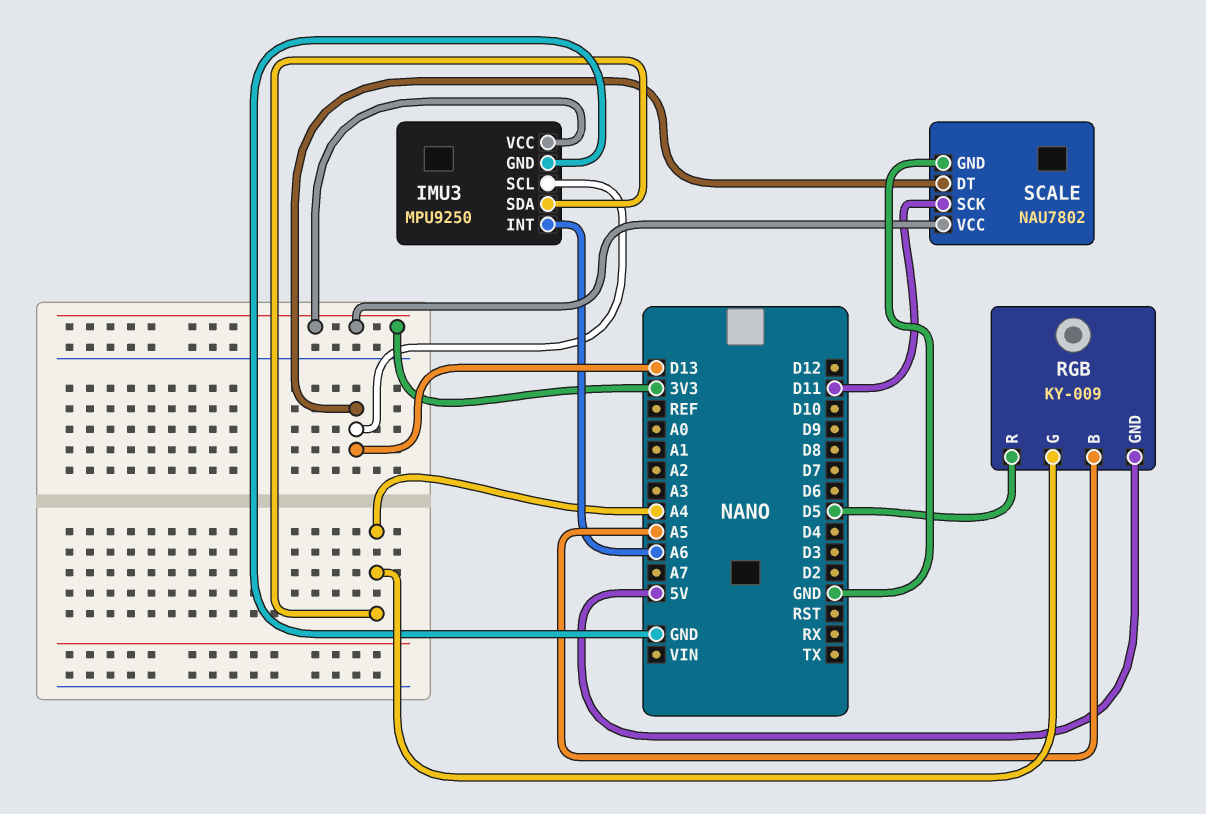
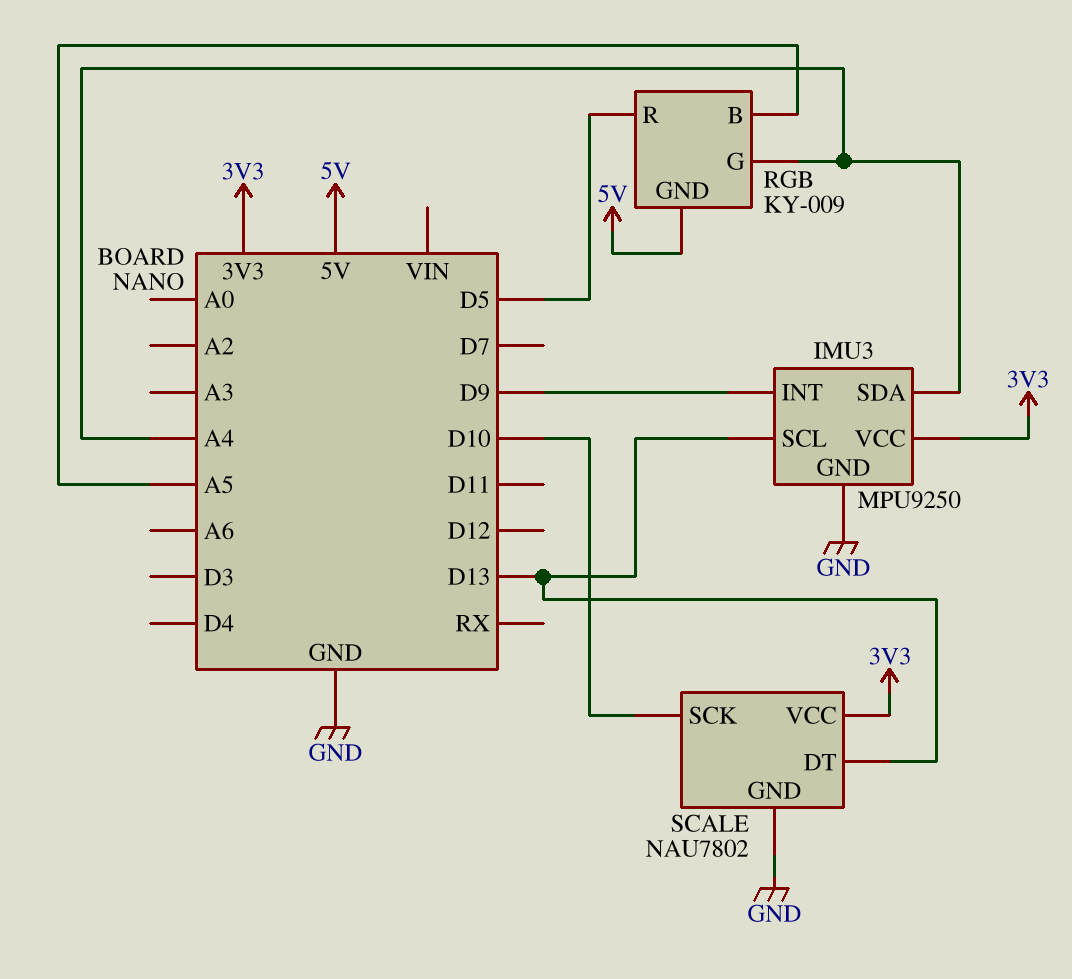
IMU3 pin INT: A6 -> D9
SCALE pin SCK: D11 -> D10

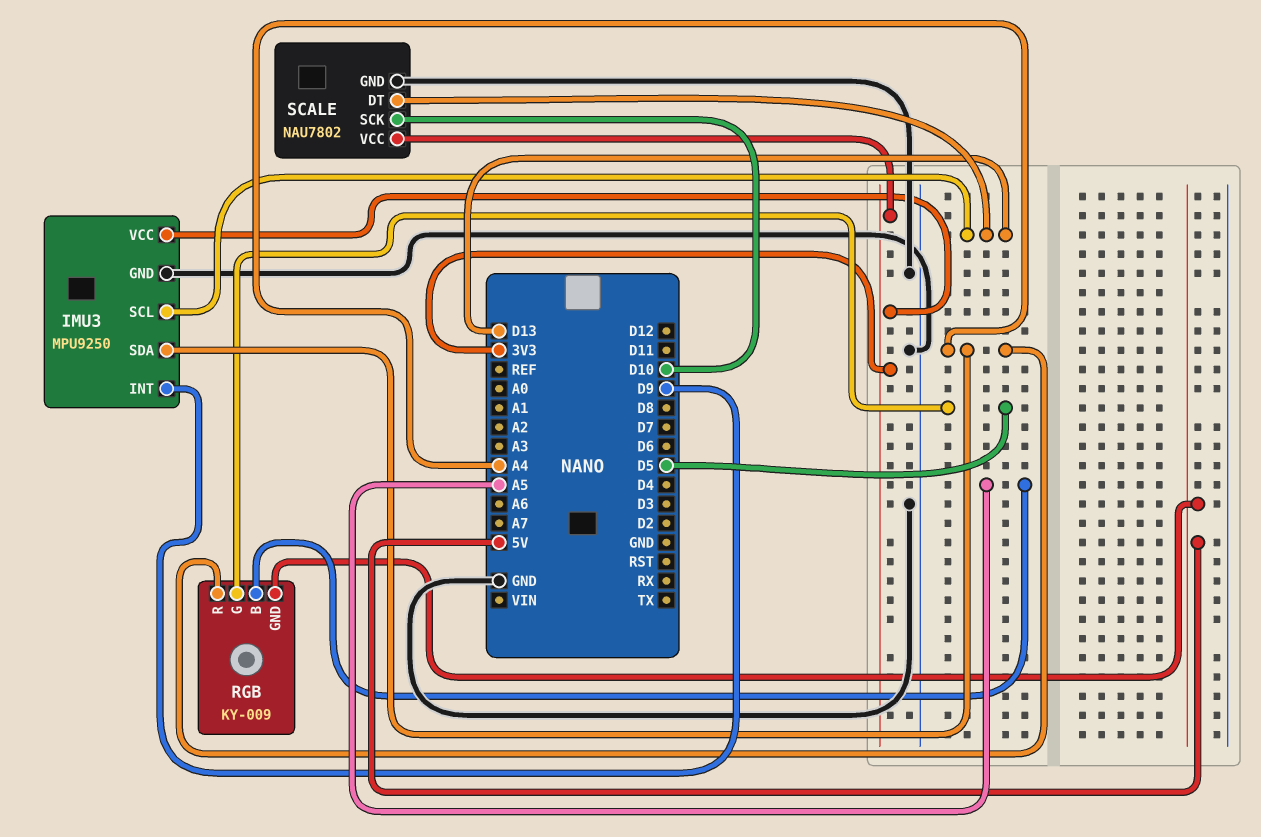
RGB pin G: A4 -> D5
RGB pin R: D5 -> A4

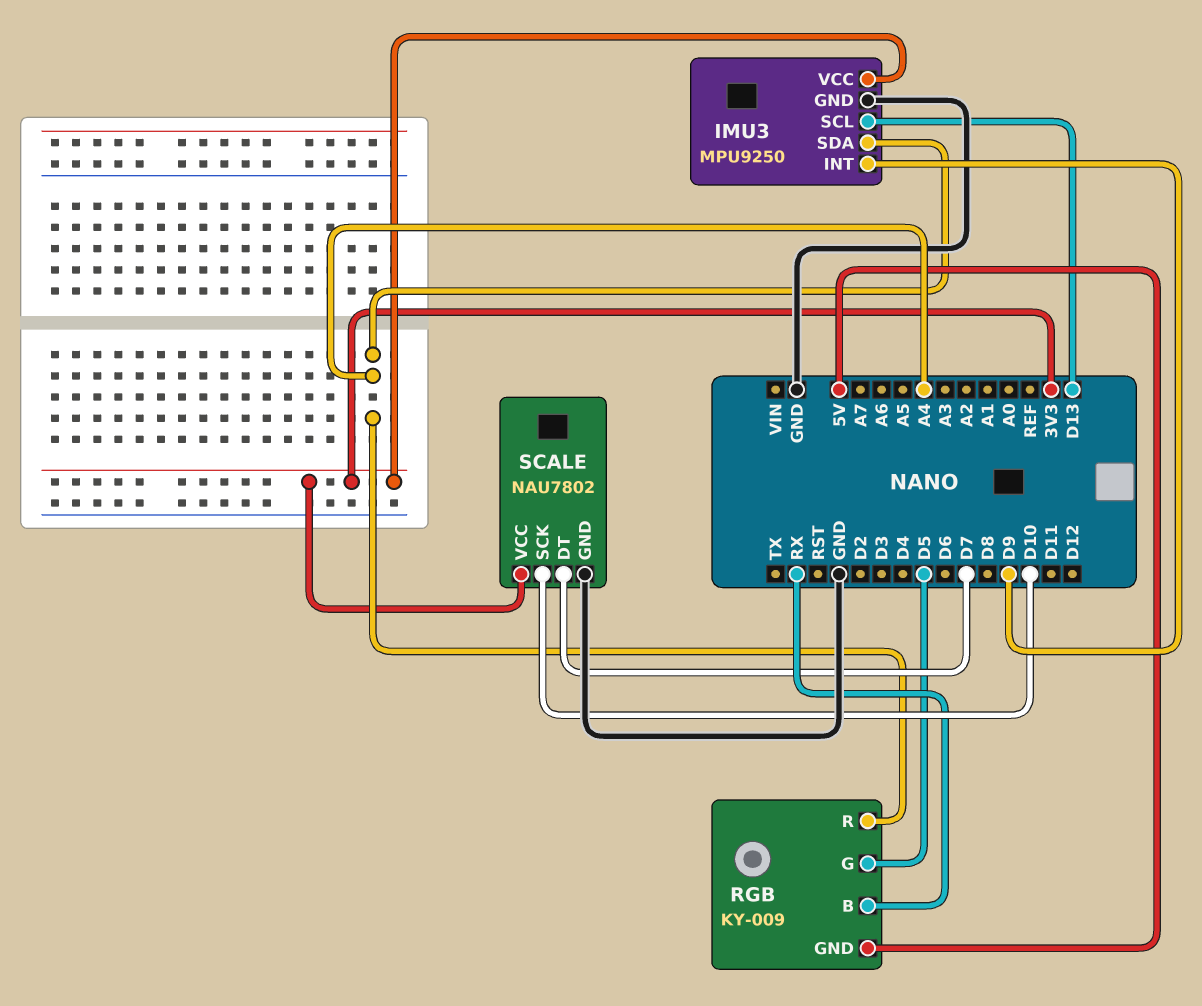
RGB pin B: A5 -> RX
SCALE pin DT: D13 -> D7

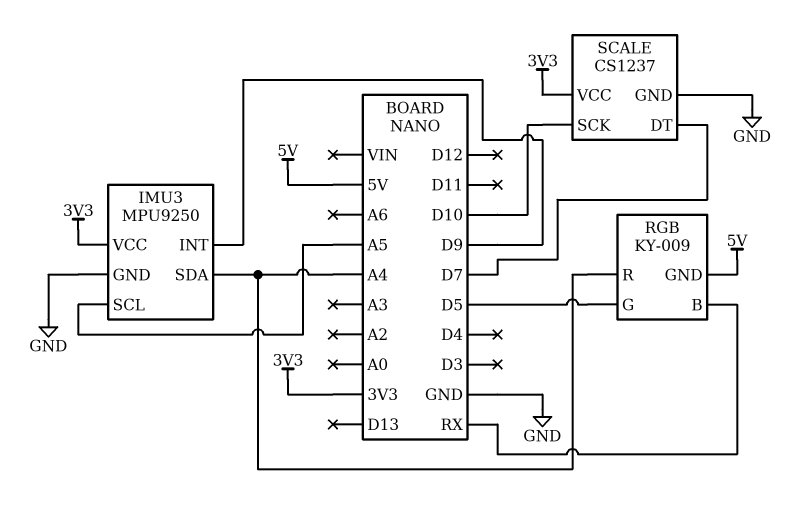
IMU3 pin SCL: D13 -> A5
SCALE: NAU7802 -> CS1237

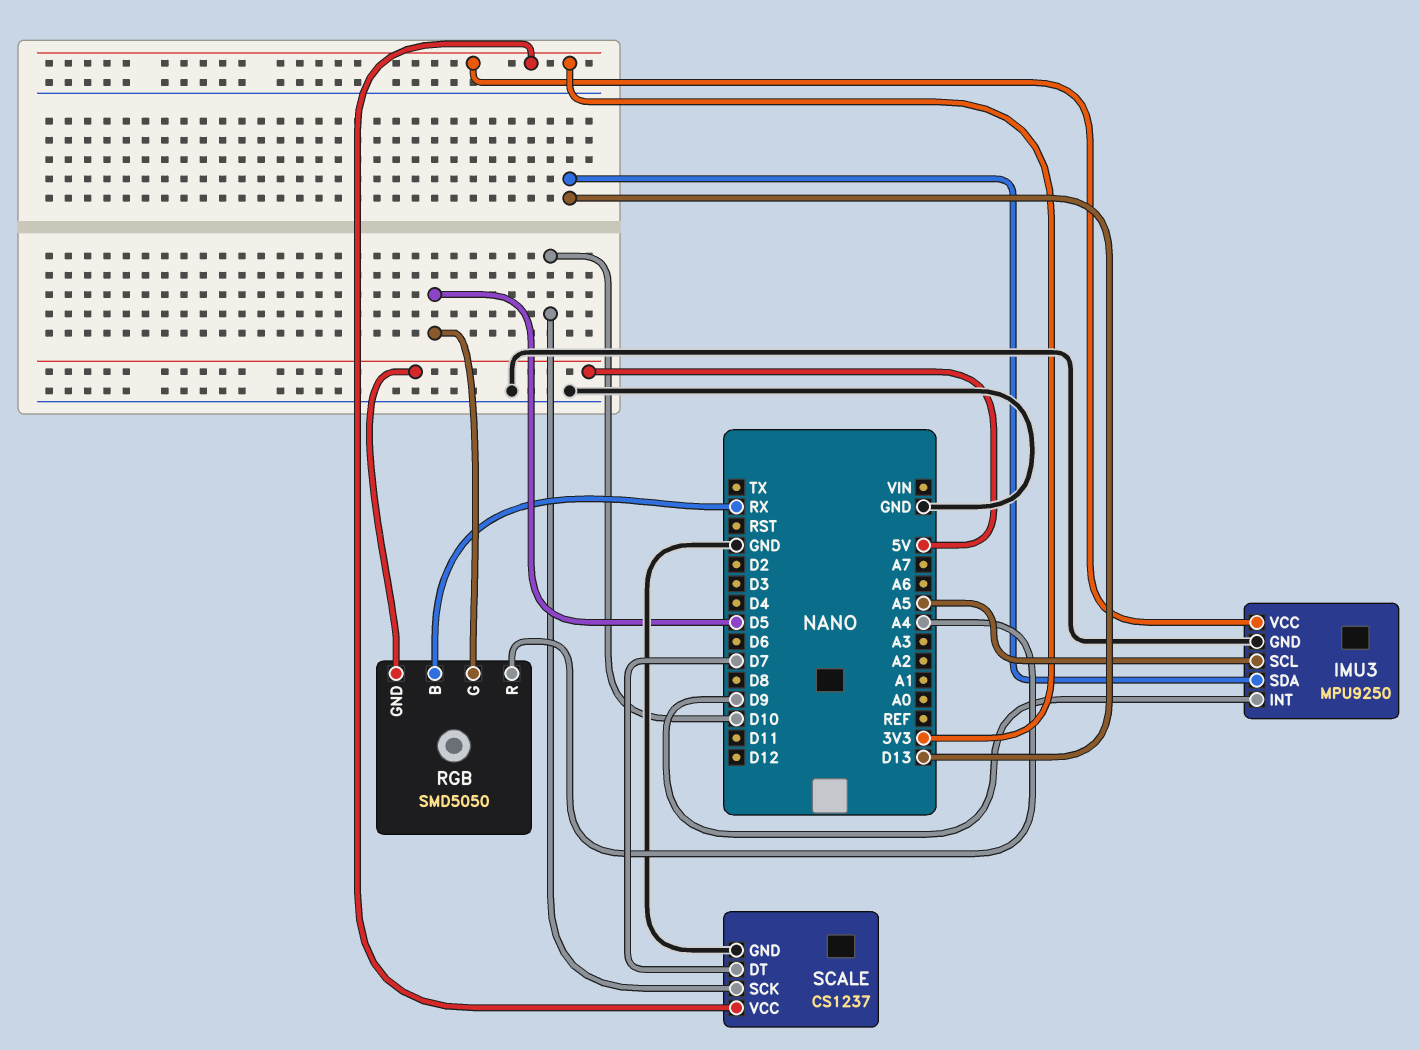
IMU3 pin SDA: A4 -> D13
RGB: KY-009 -> SMD5050

